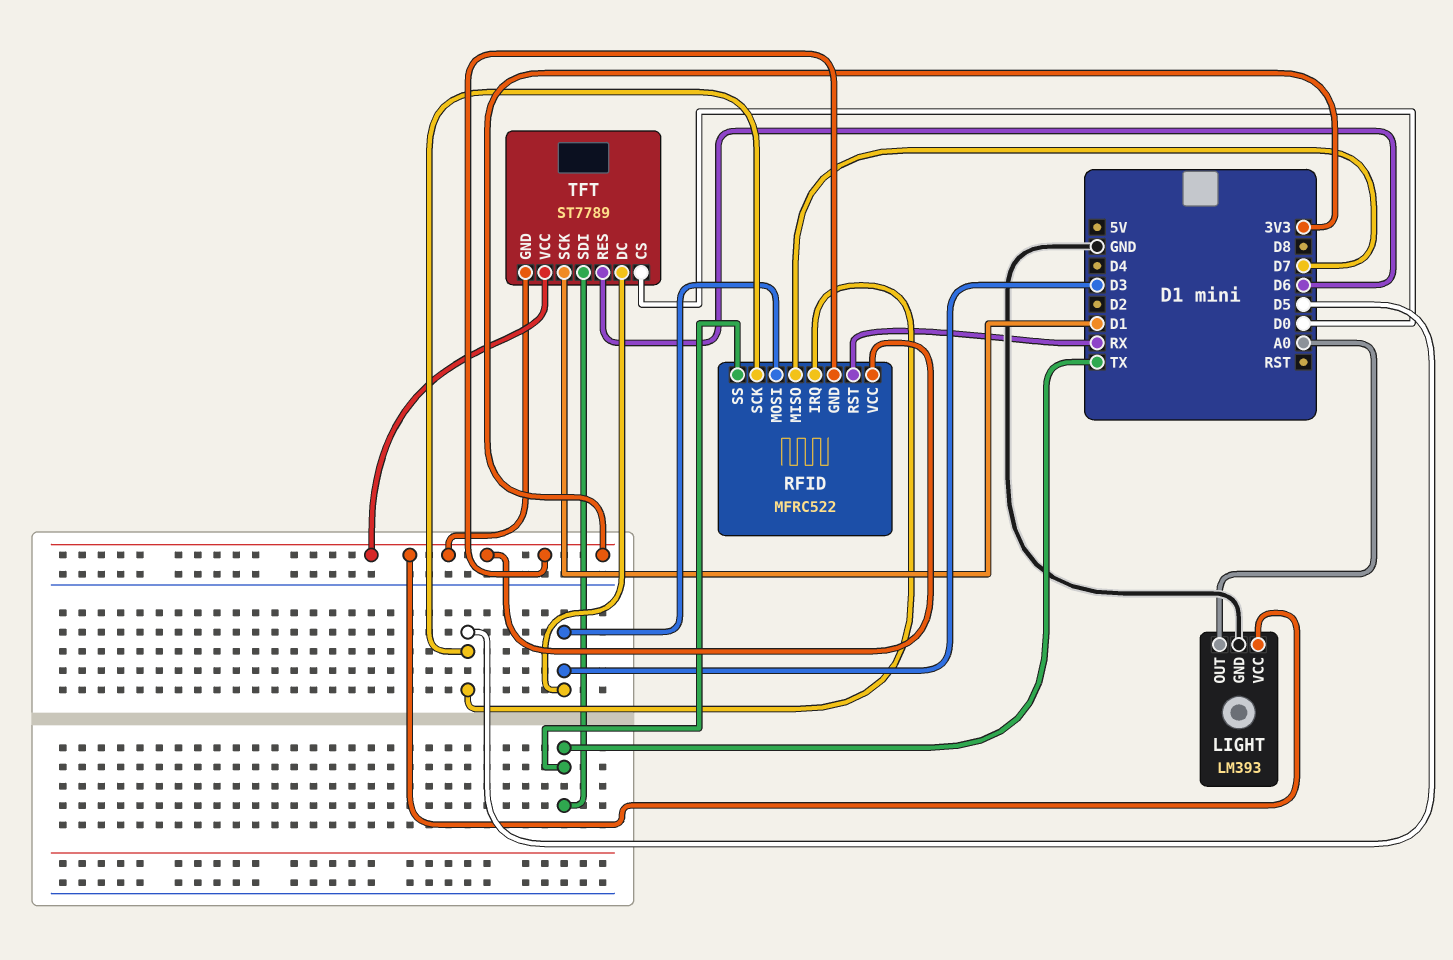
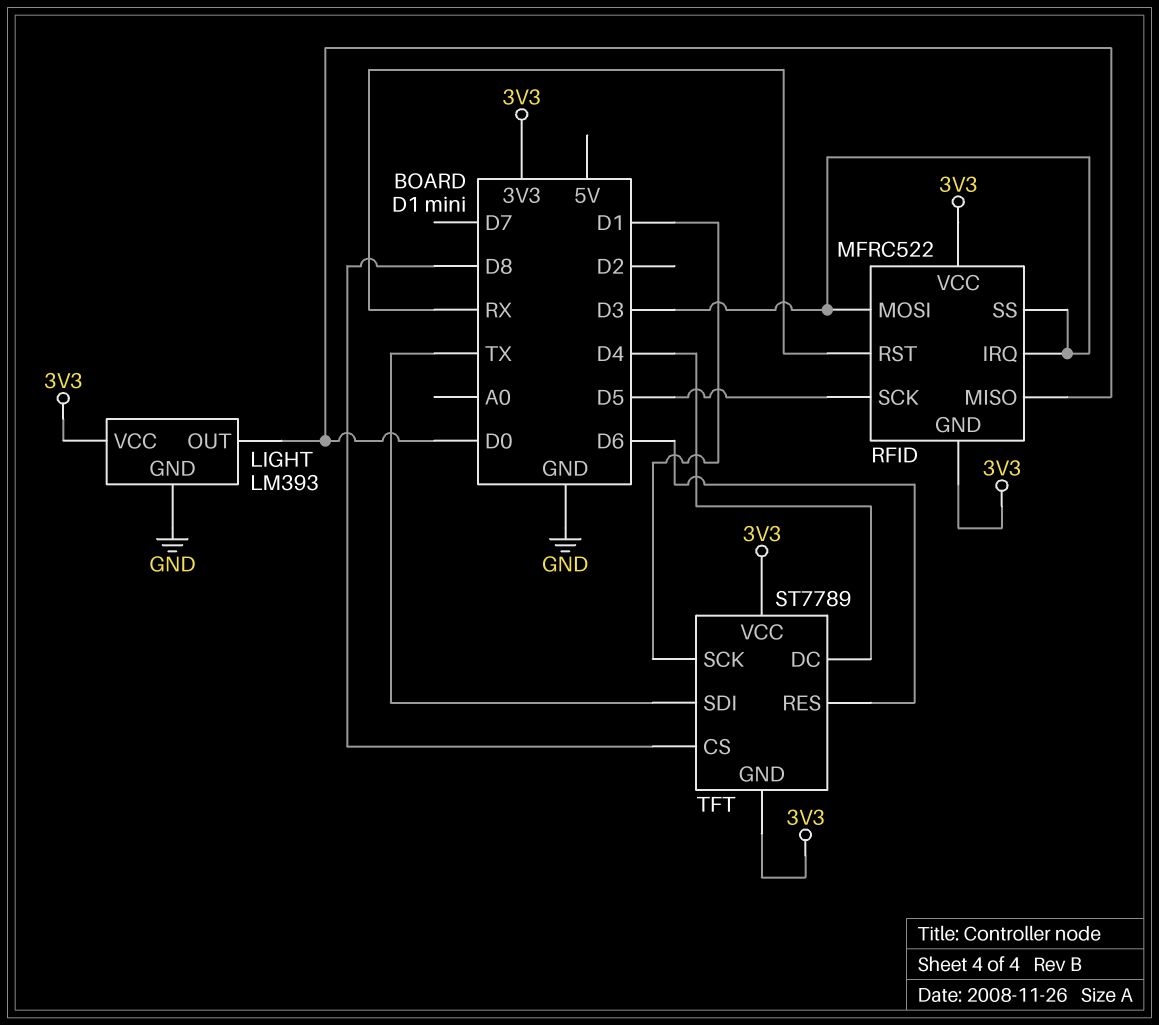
LIGHT pin OUT: A0 -> D0
RFID pin IRQ: D5 -> D3
RFID pin MISO: D7 -> D0
RFID pin SS: TX -> D3
TFT pin CS: D0 -> D8
TFT pin DC: D3 -> D4

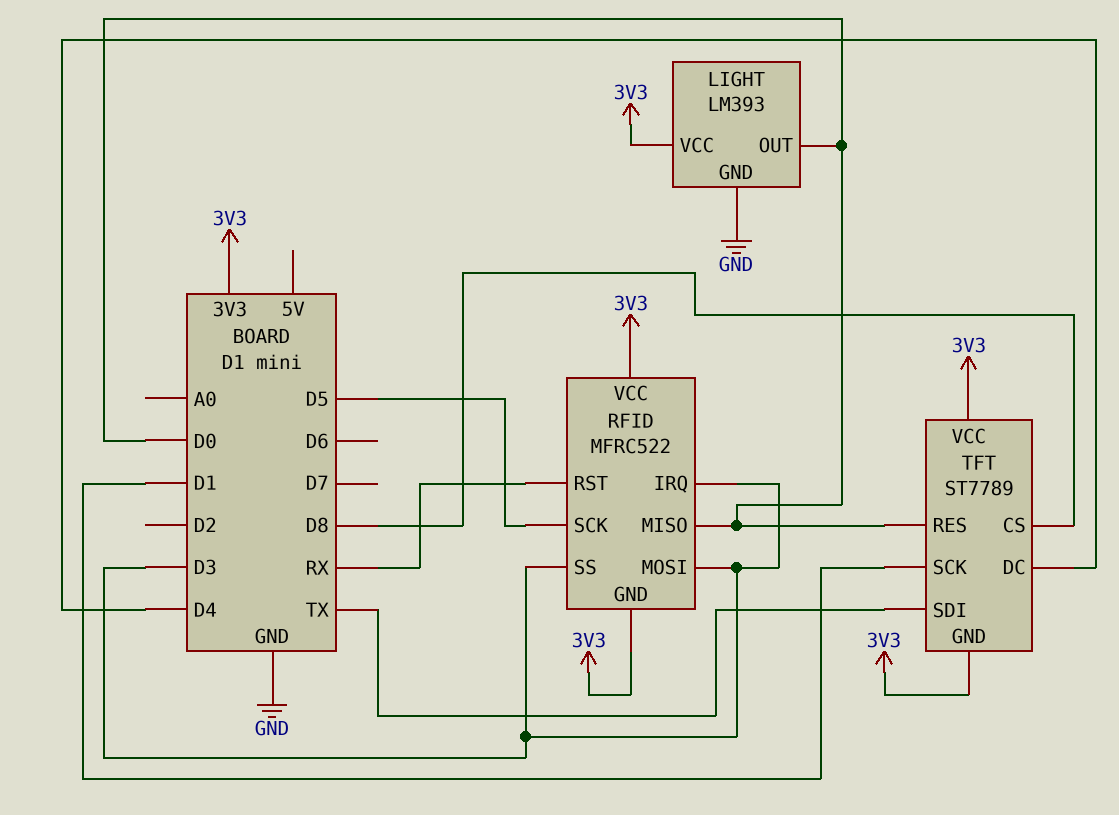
TFT pin RES: D6 -> D0

